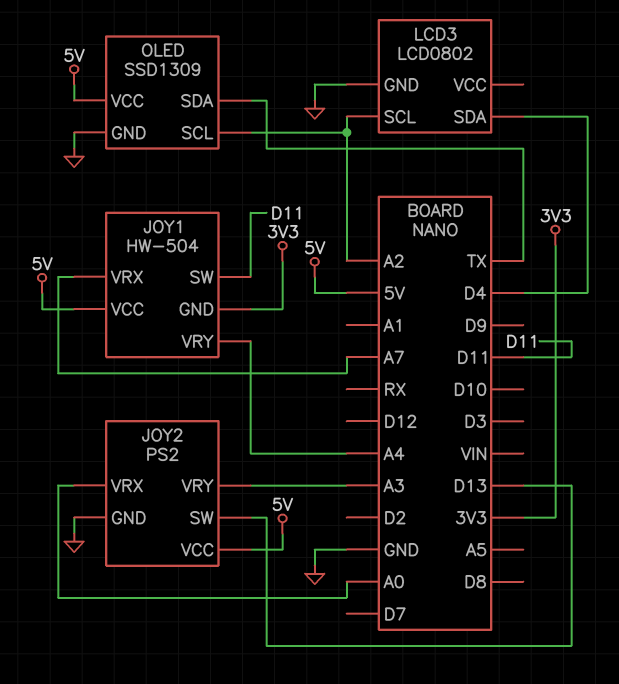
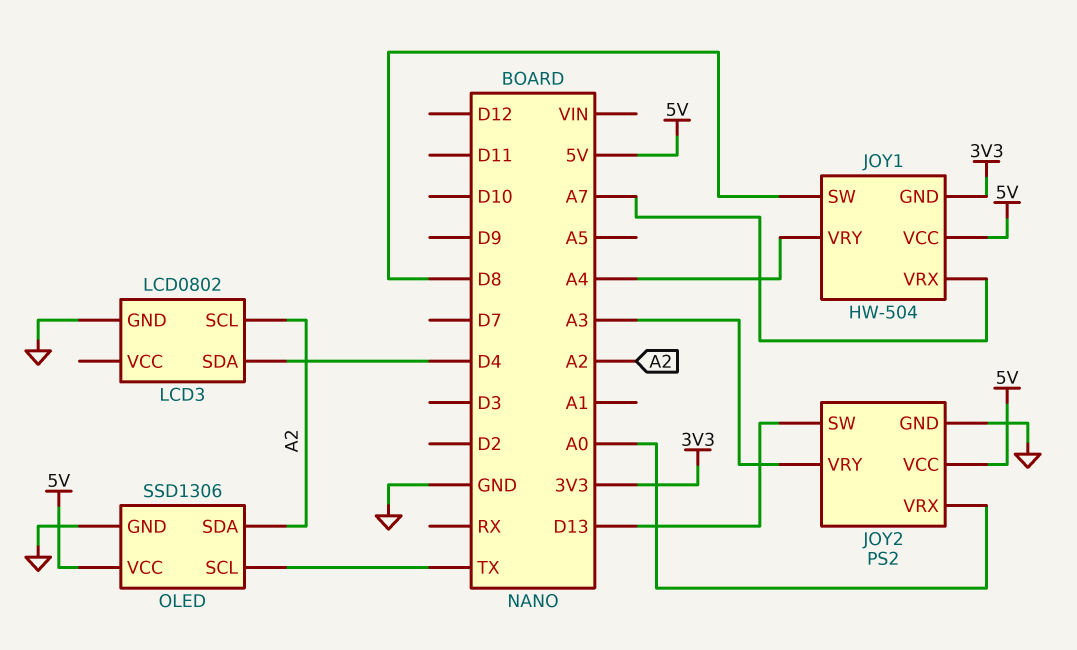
JOY1 pin SW: D11 -> D8
OLED: SSD1309 -> SSD1306
OLED pin SCL: A2 -> TX
OLED pin SDA: TX -> A2

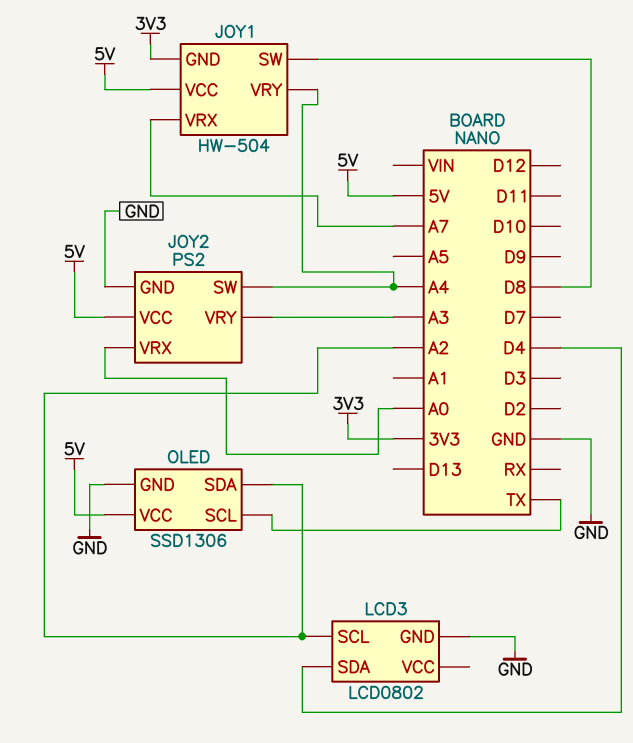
JOY2 pin SW: D13 -> A4

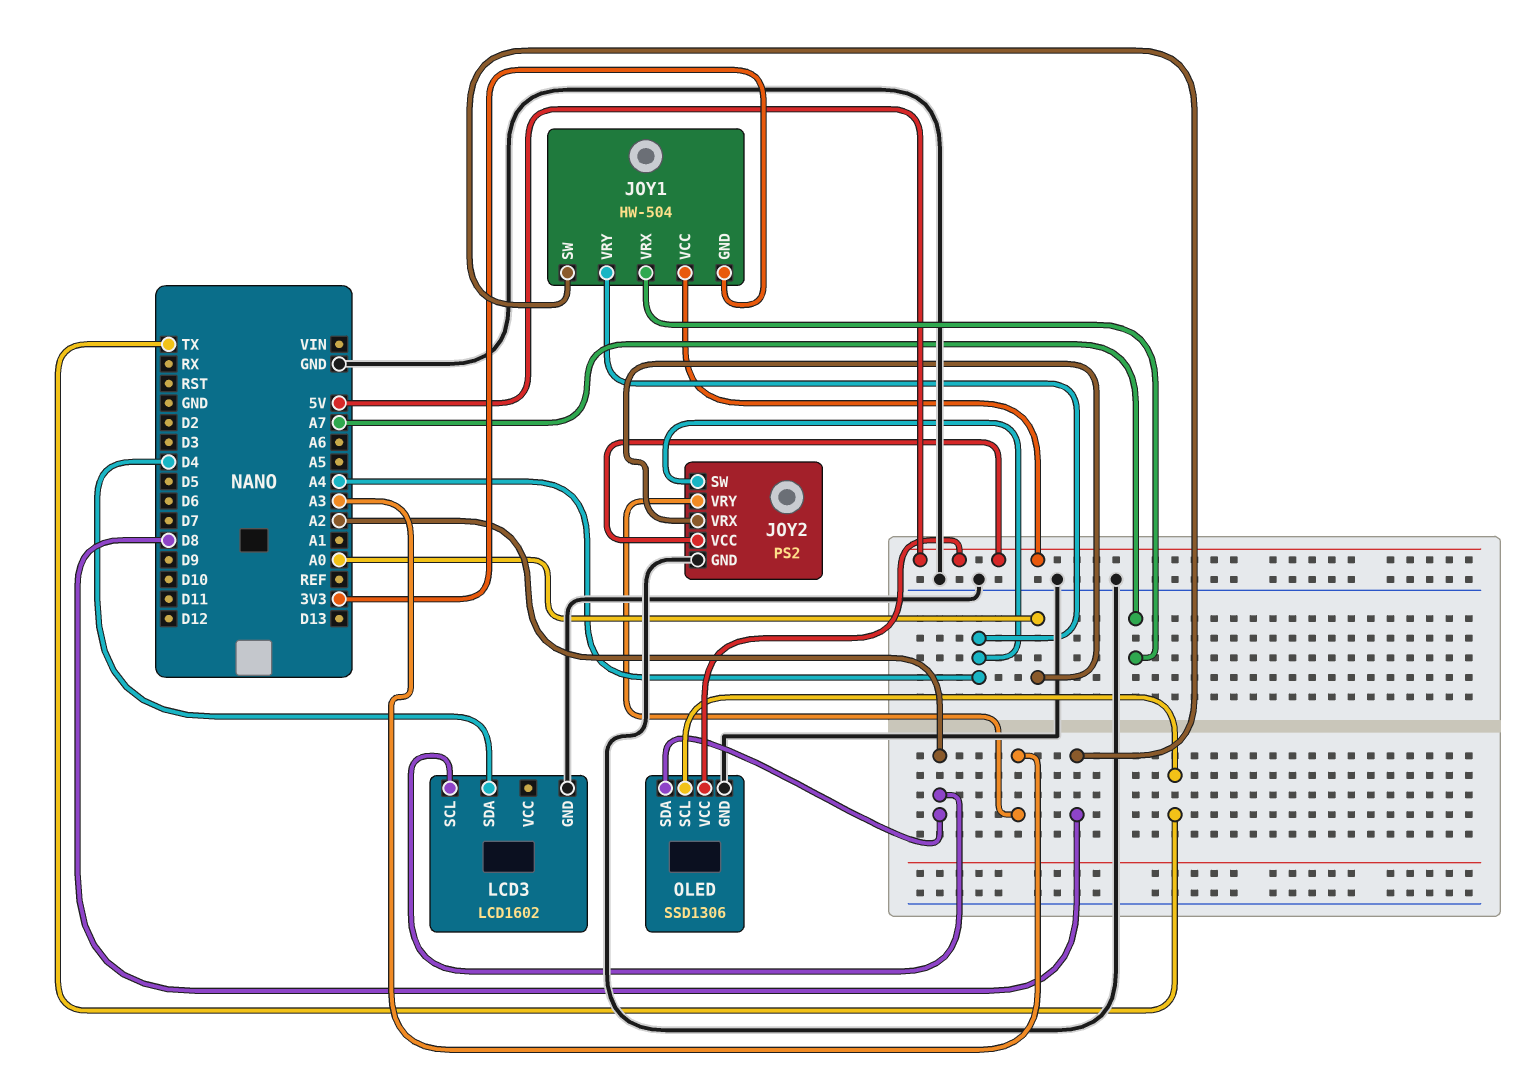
LCD3: LCD0802 -> LCD1602

